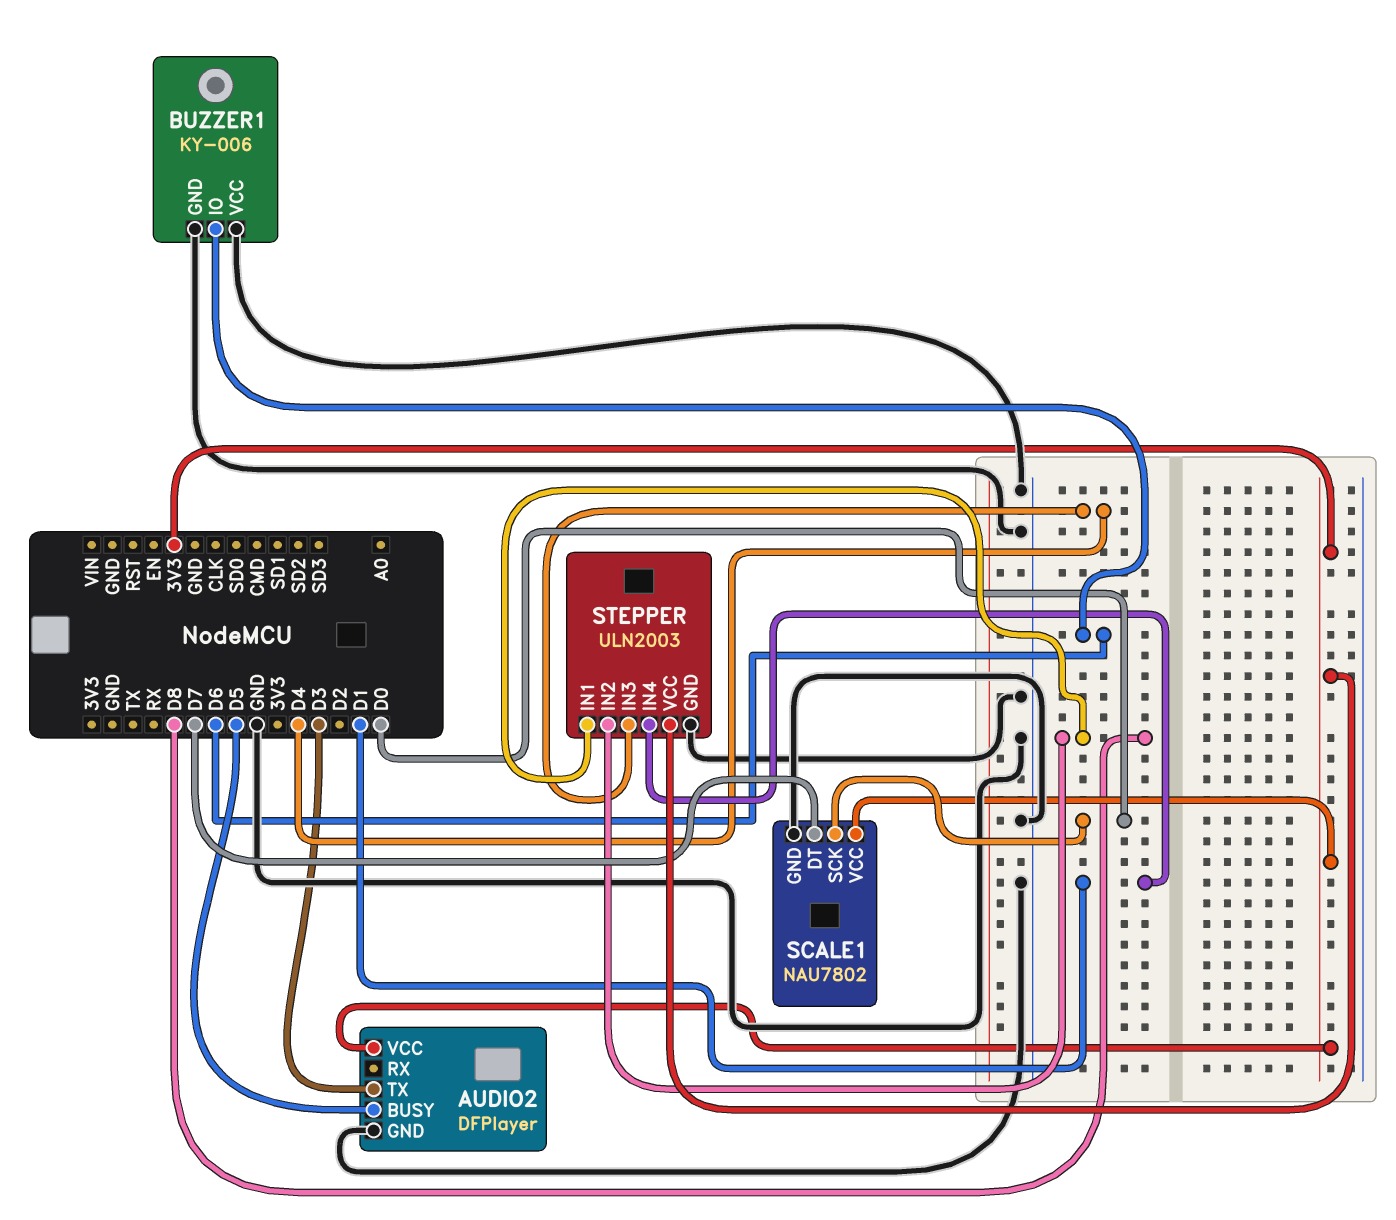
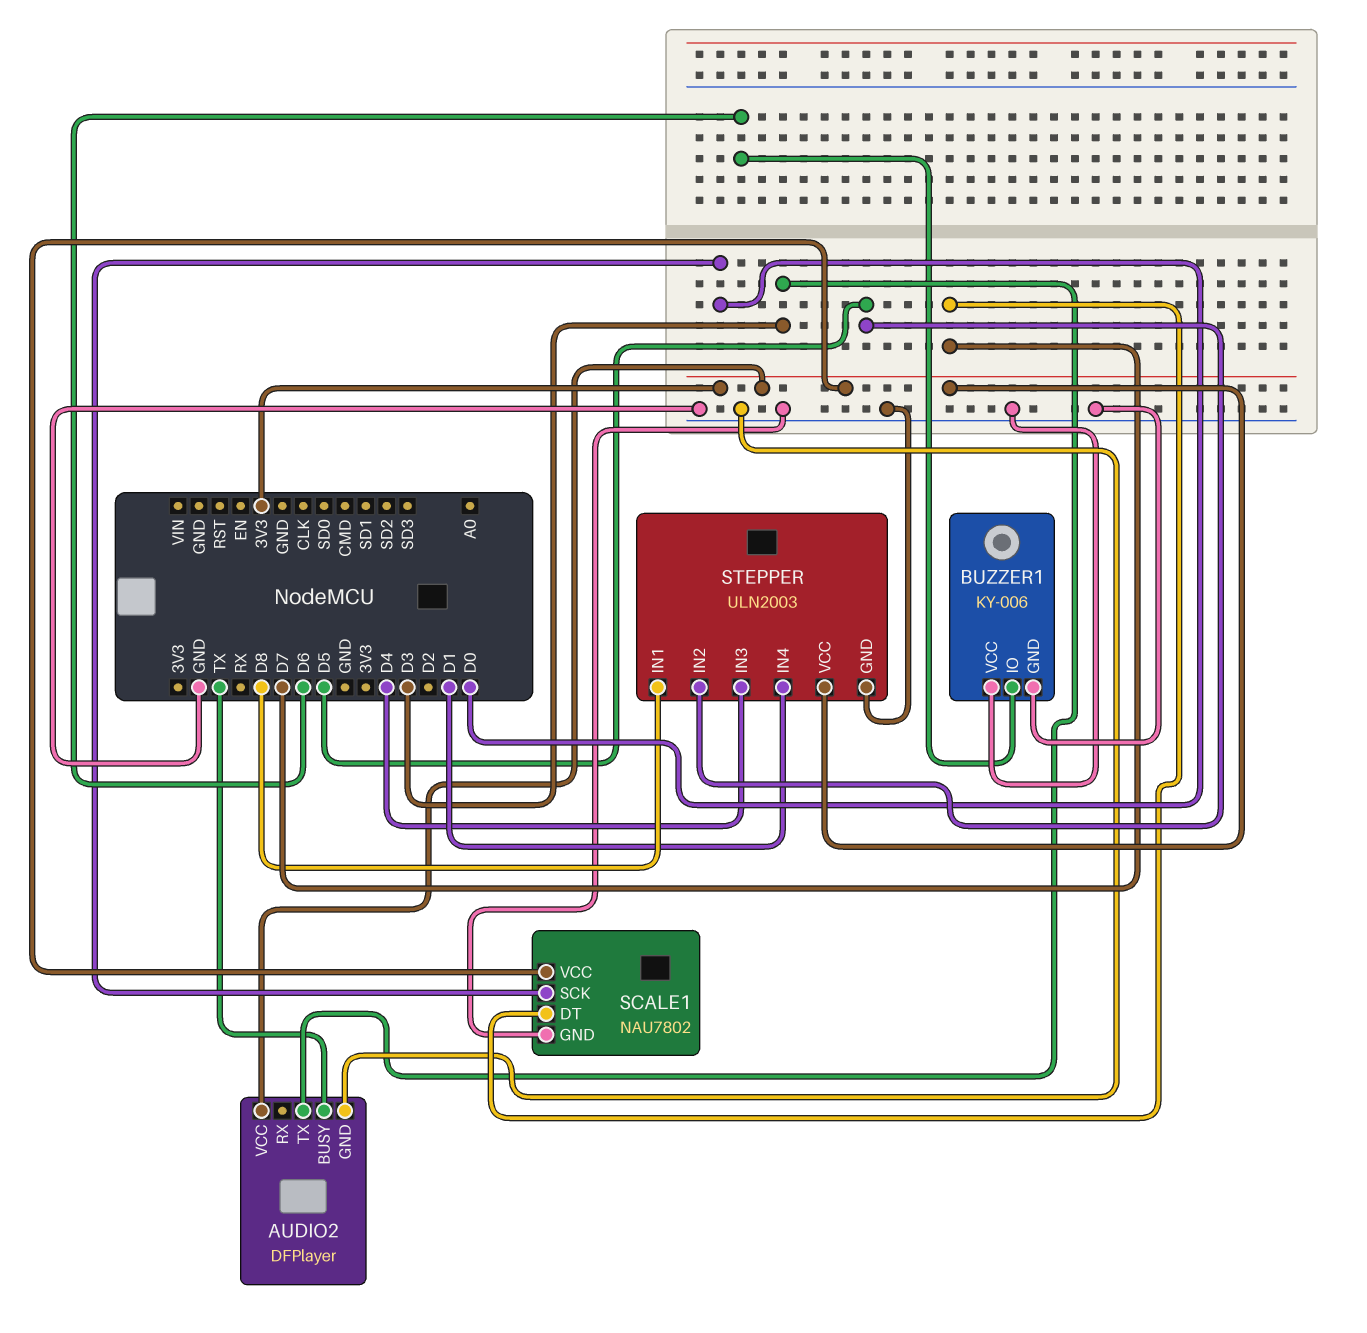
AUDIO2 pin BUSY: D5 -> TX
STEPPER pin IN2: D8 -> D5

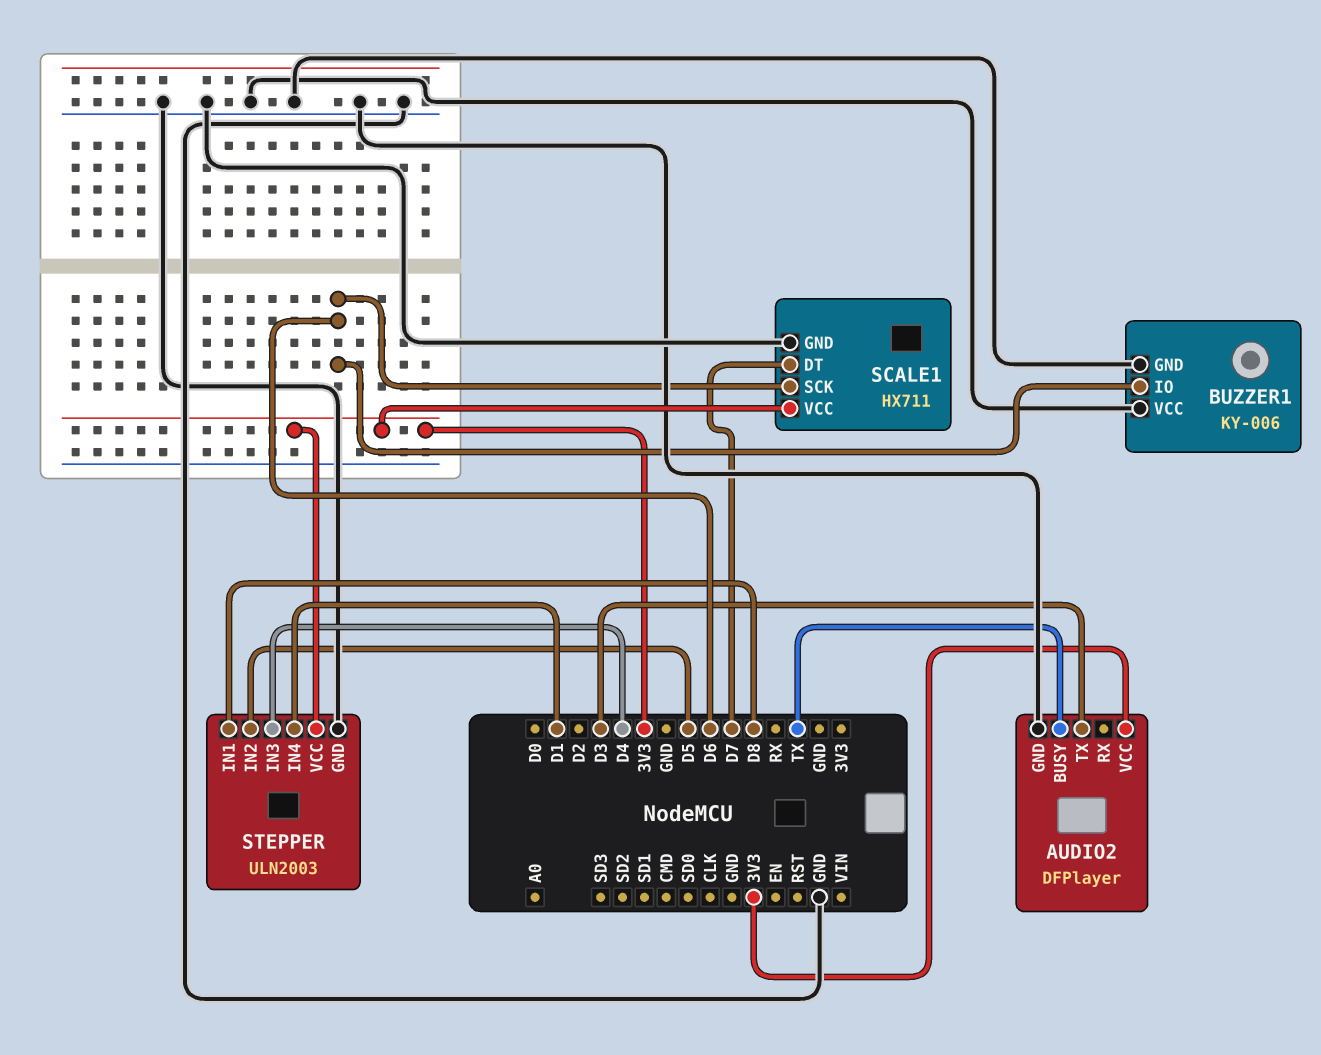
SCALE1: NAU7802 -> HX711
SCALE1 pin SCK: D0 -> D6

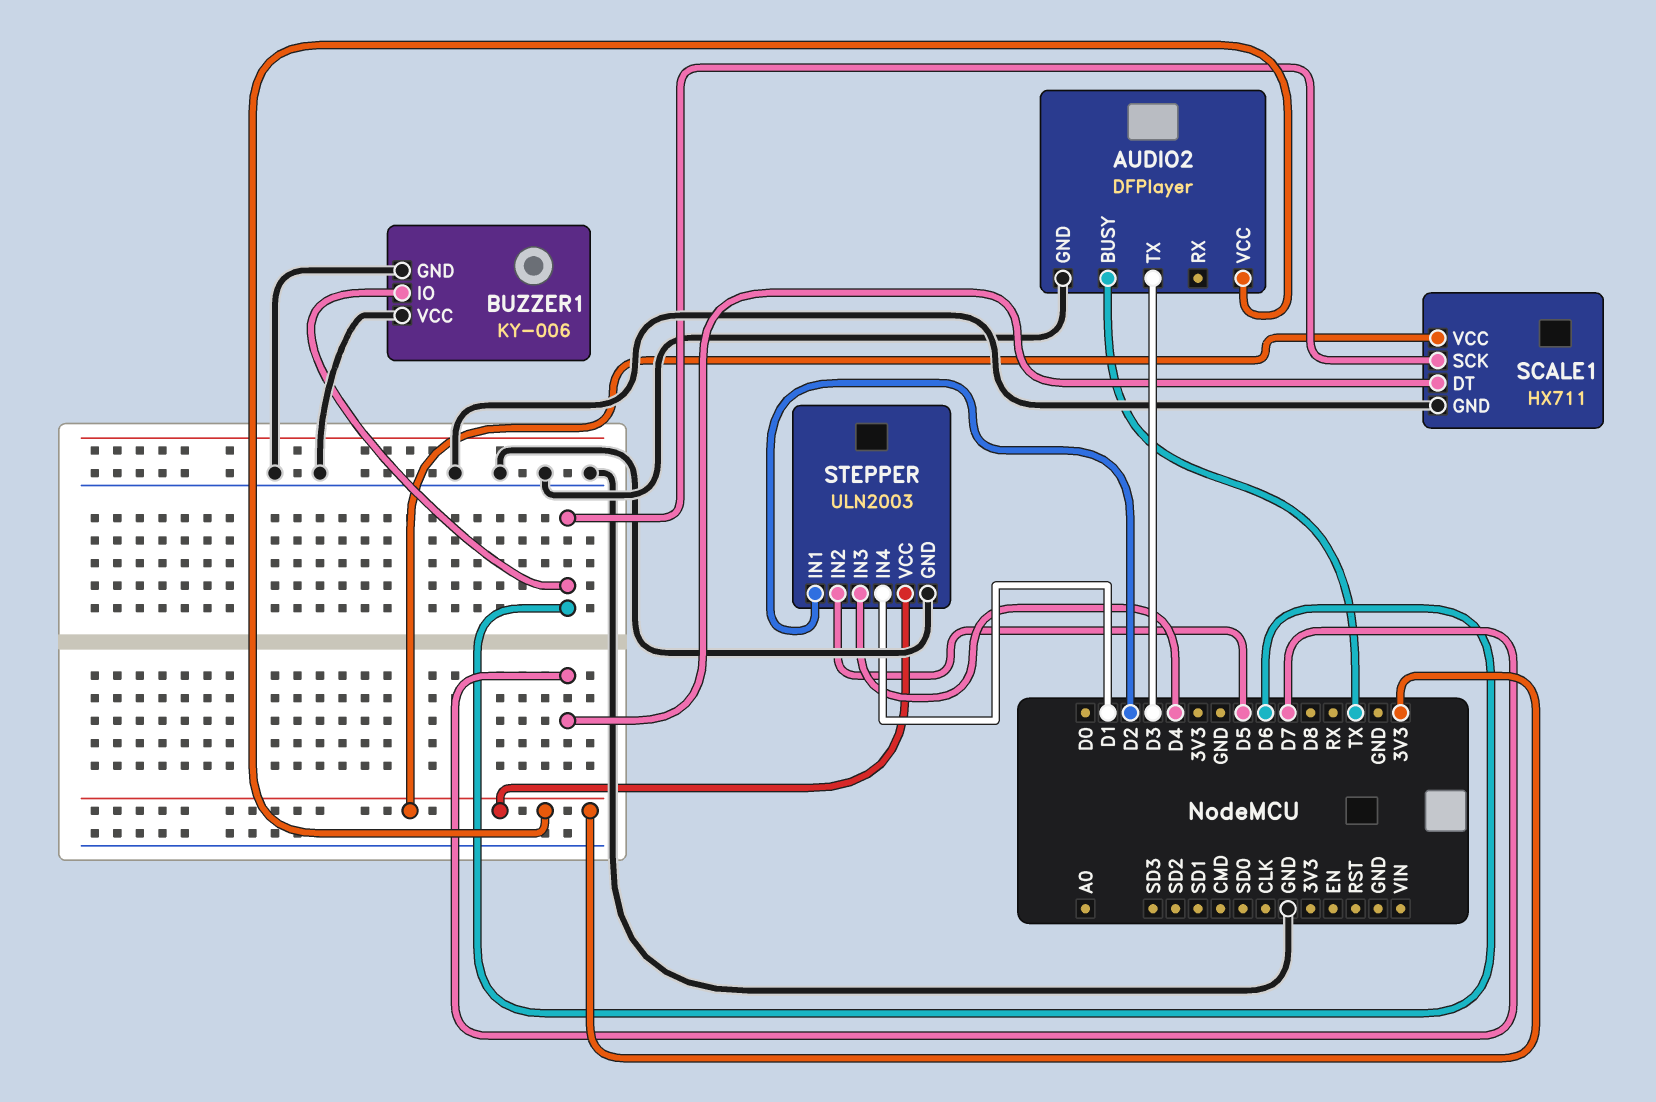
STEPPER pin IN1: D8 -> D2

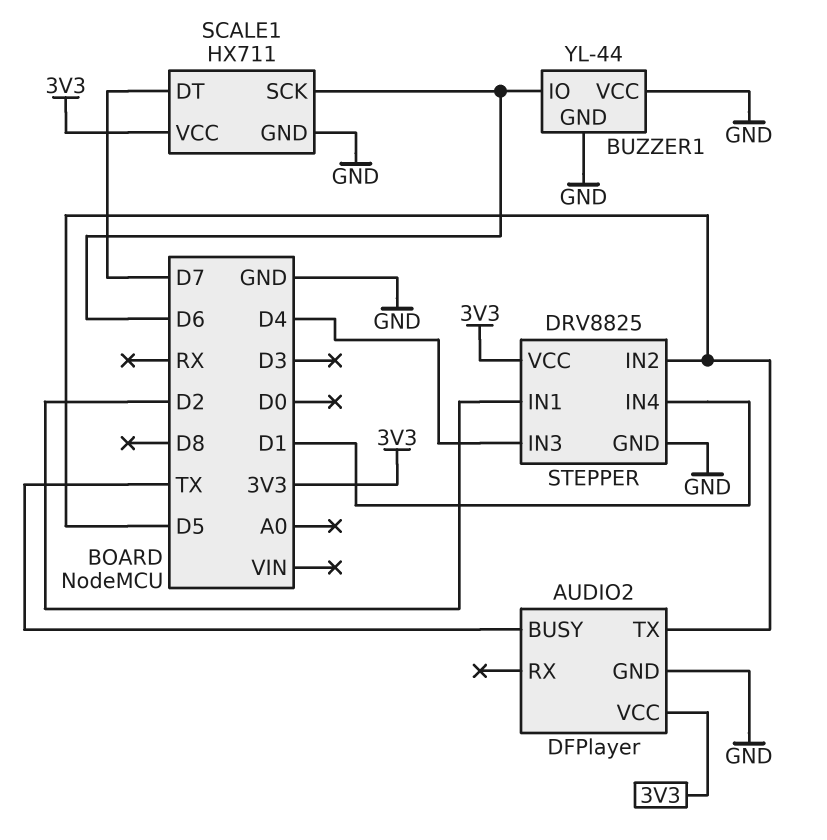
AUDIO2 pin TX: D3 -> D5
BUZZER1: KY-006 -> YL-44
STEPPER: ULN2003 -> DRV8825

